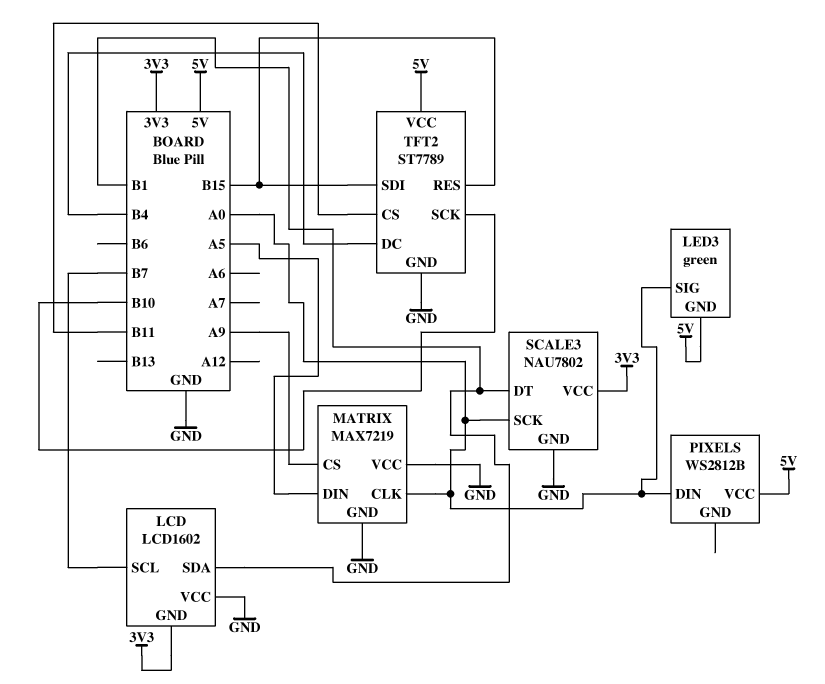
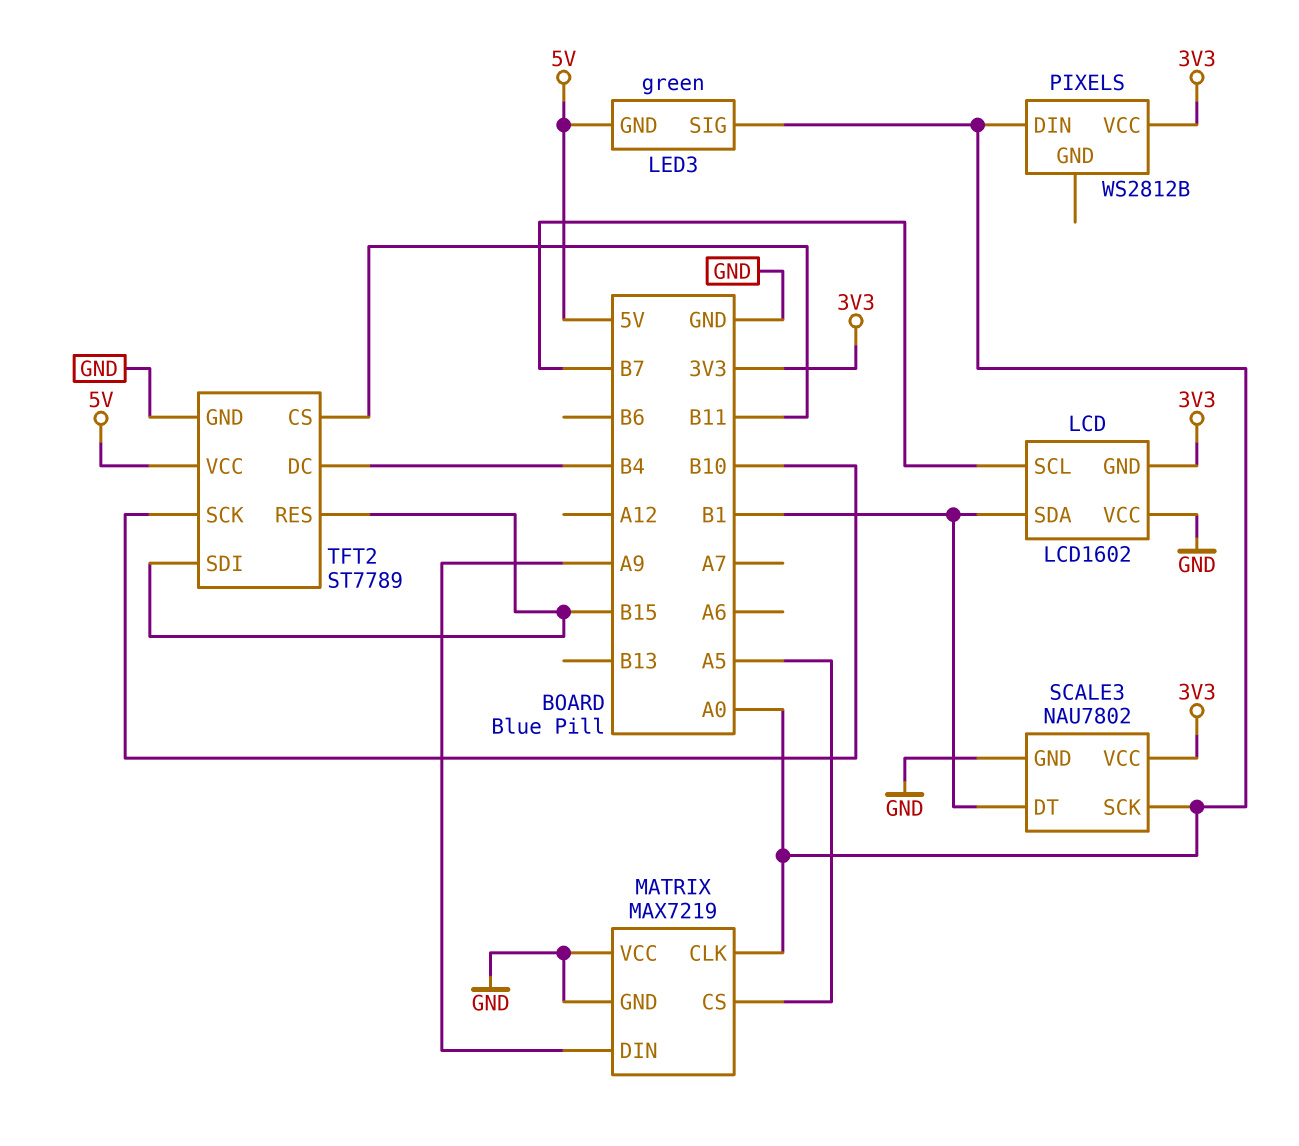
MATRIX pin CS: A9 -> A5
MATRIX pin DIN: A5 -> A9
PIXELS pin VCC: 5V -> 3V3

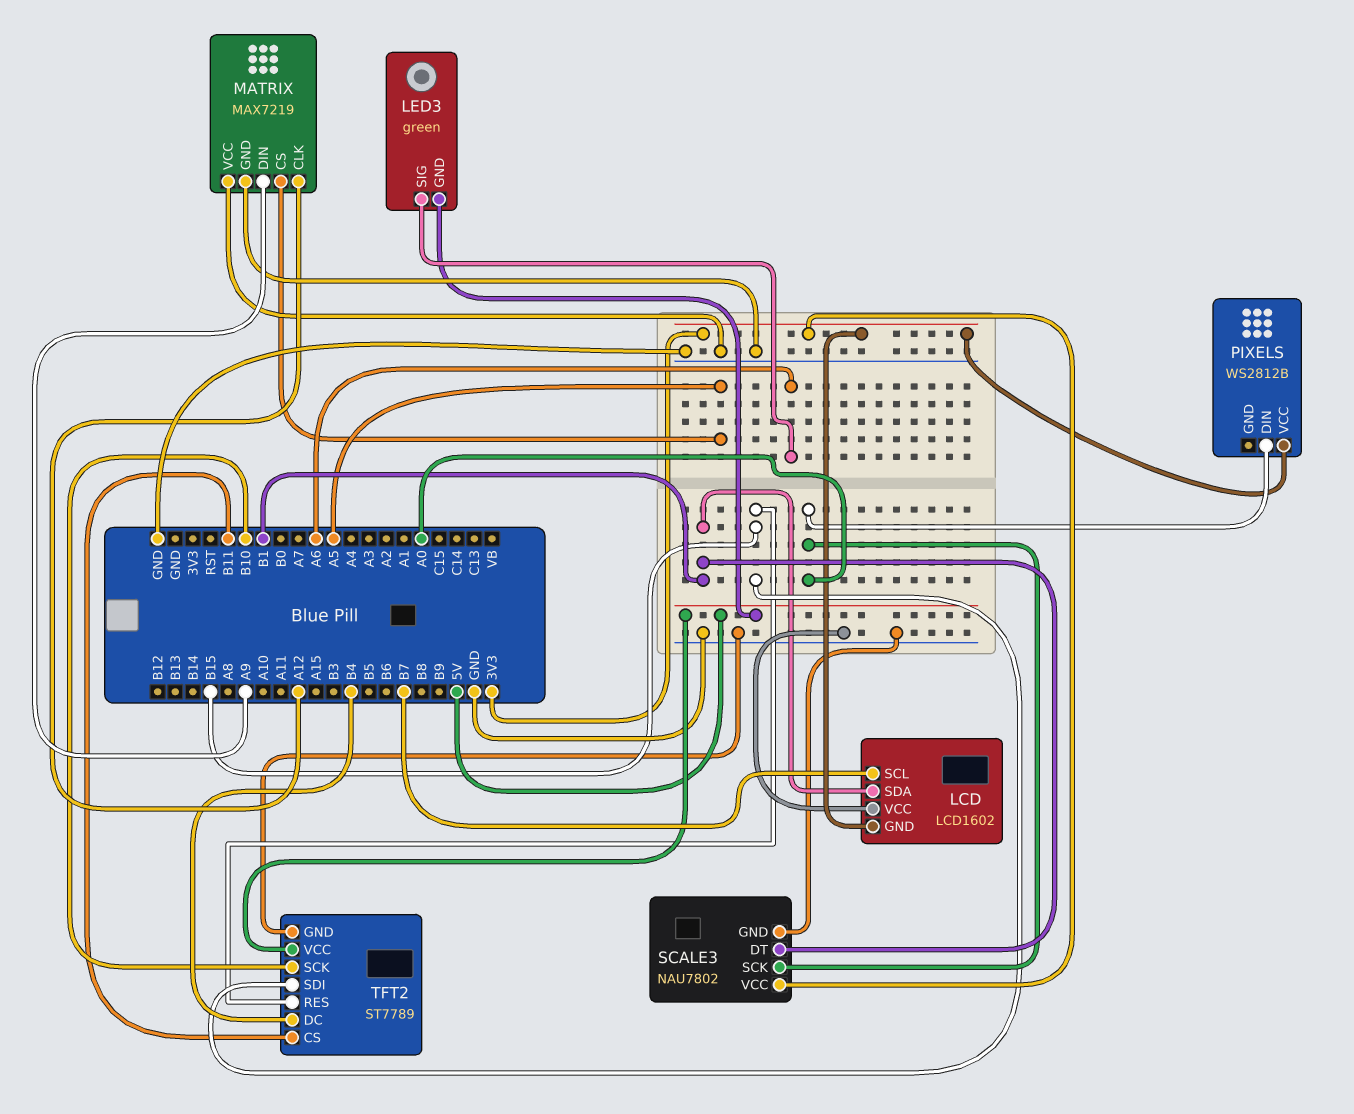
LED3 pin SIG: A0 -> A6
MATRIX pin CLK: A0 -> A12

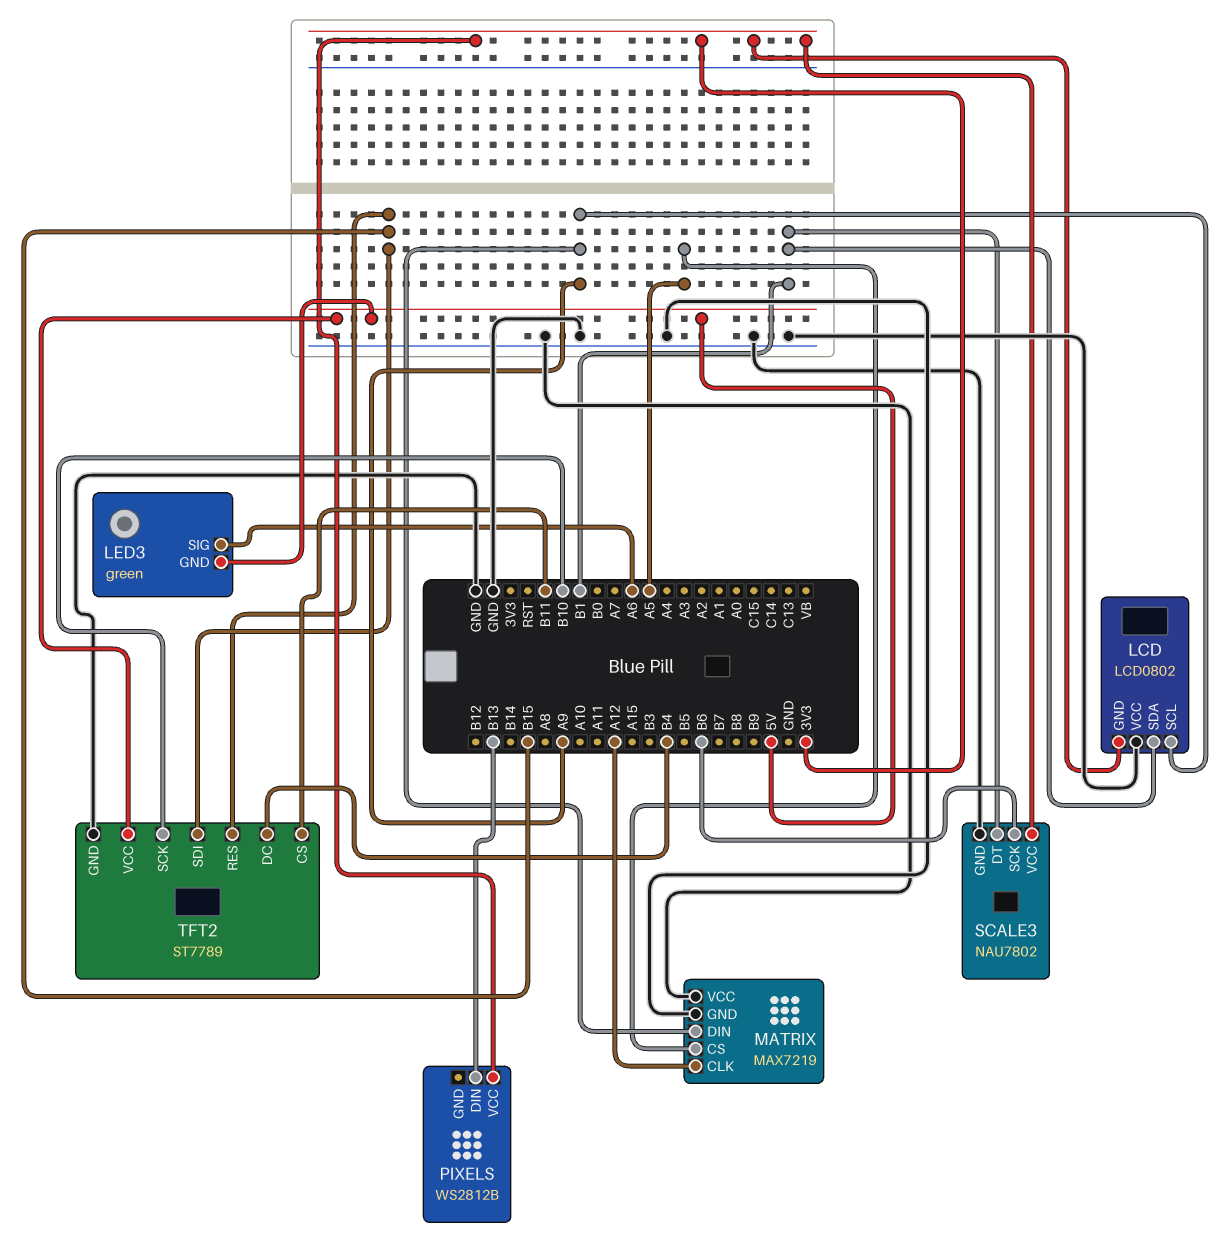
LCD: LCD1602 -> LCD0802
LCD pin SCL: B7 -> A9
PIXELS pin DIN: A0 -> B13
SCALE3 pin SCK: A0 -> B6

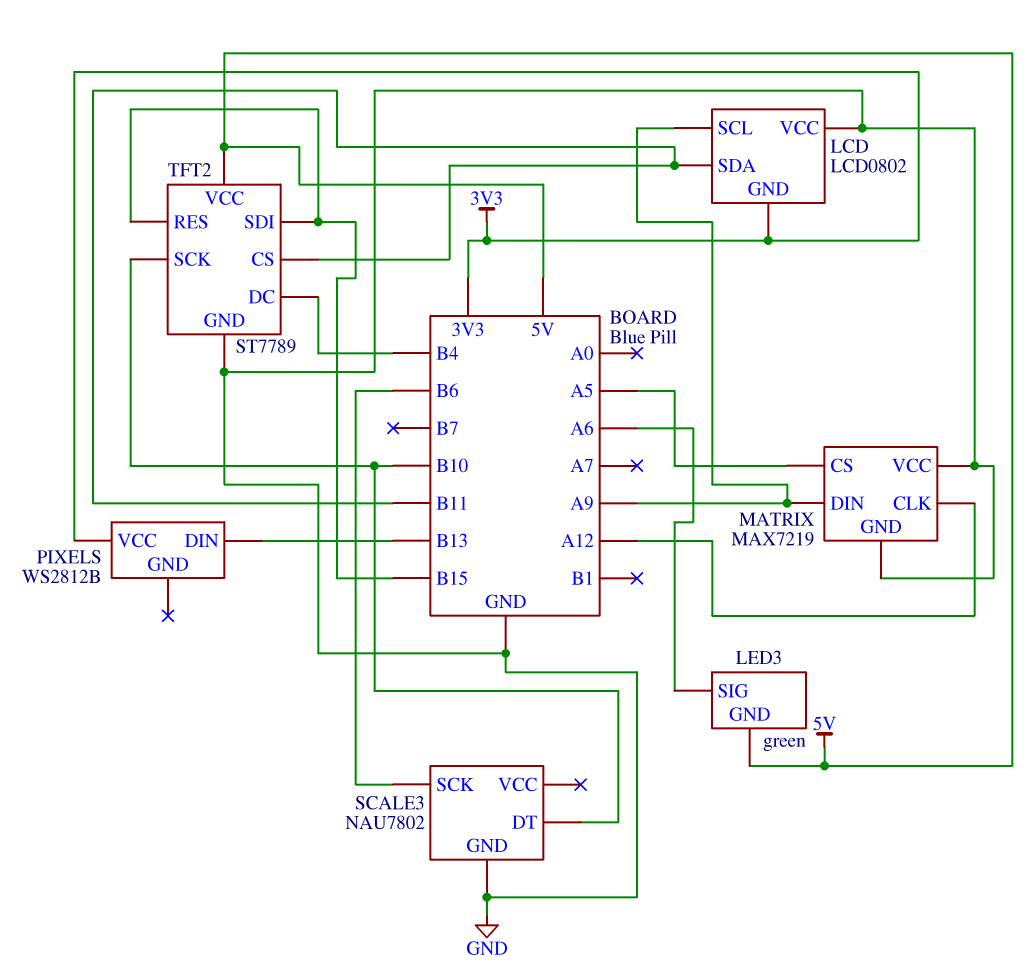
LCD pin SDA: B1 -> B11
SCALE3 pin DT: B1 -> B10
SCALE3 pin VCC: 3V3 -> none

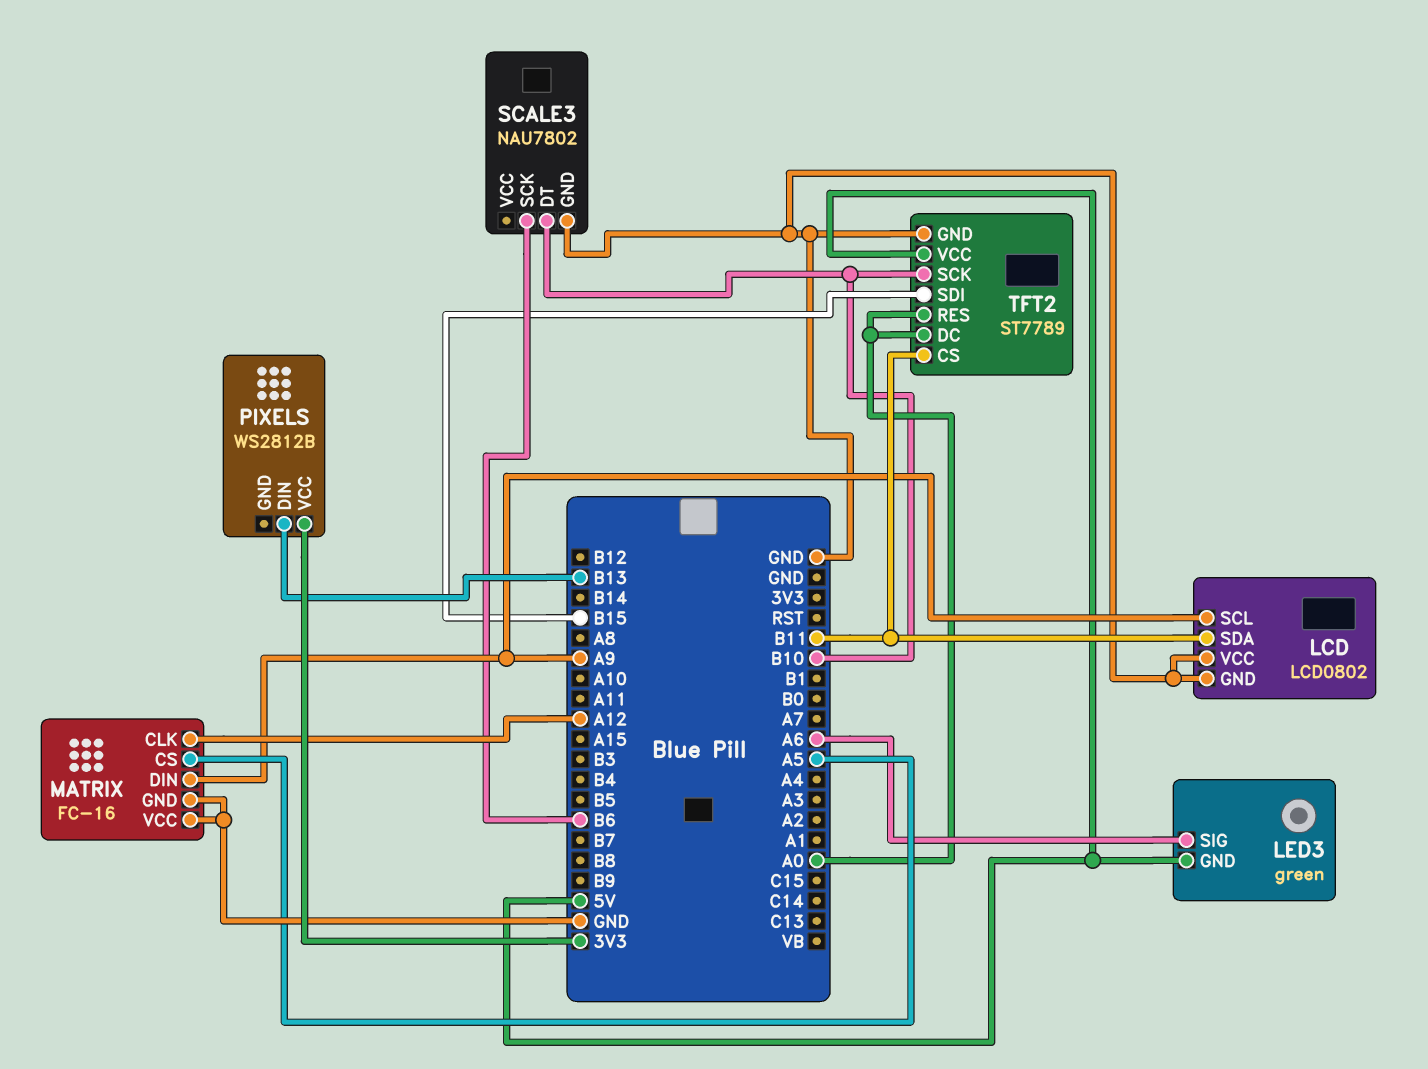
LCD pin GND: 3V3 -> GND
MATRIX: MAX7219 -> FC-16
TFT2 pin DC: B4 -> A0
TFT2 pin RES: B15 -> A0

